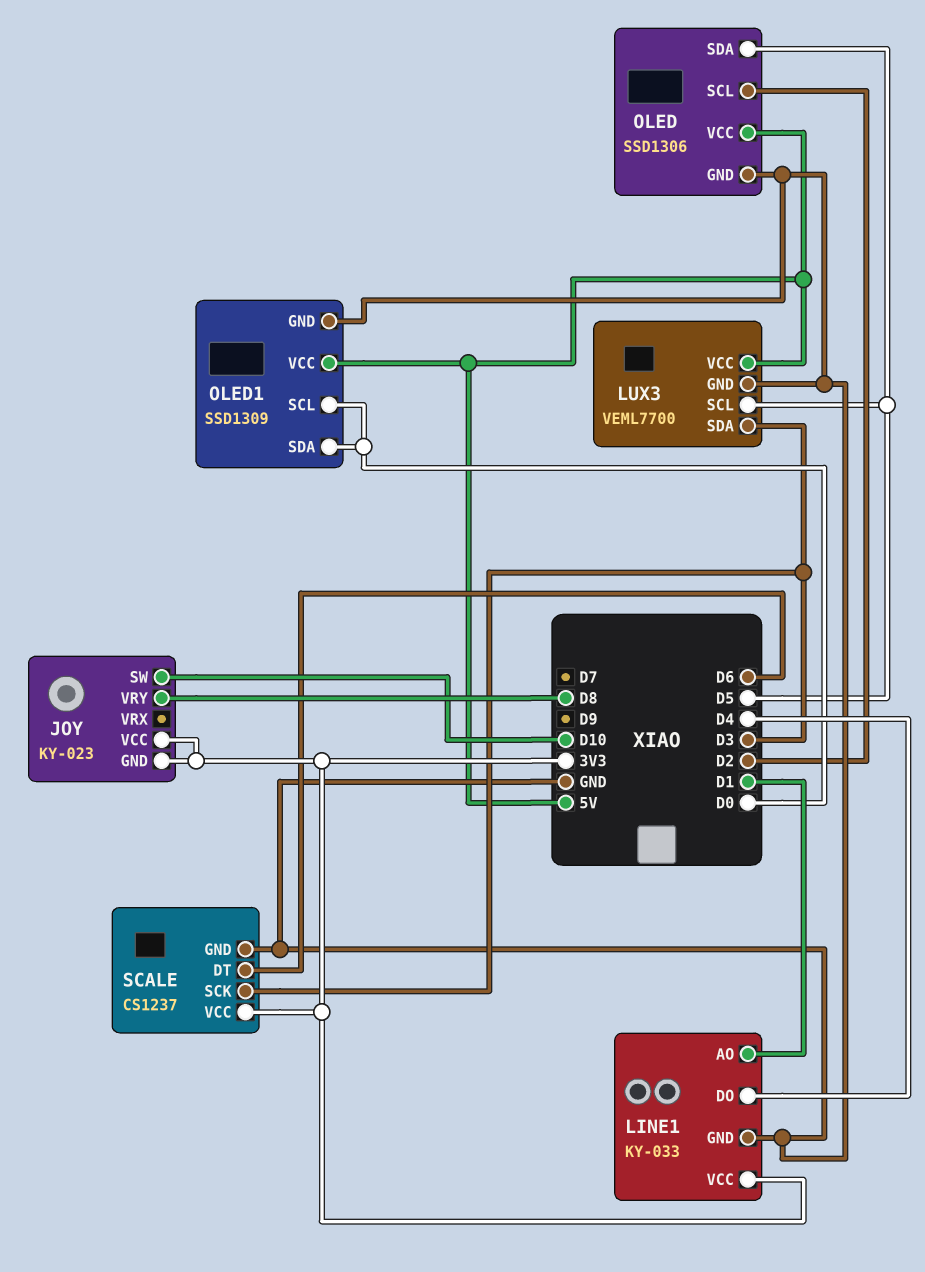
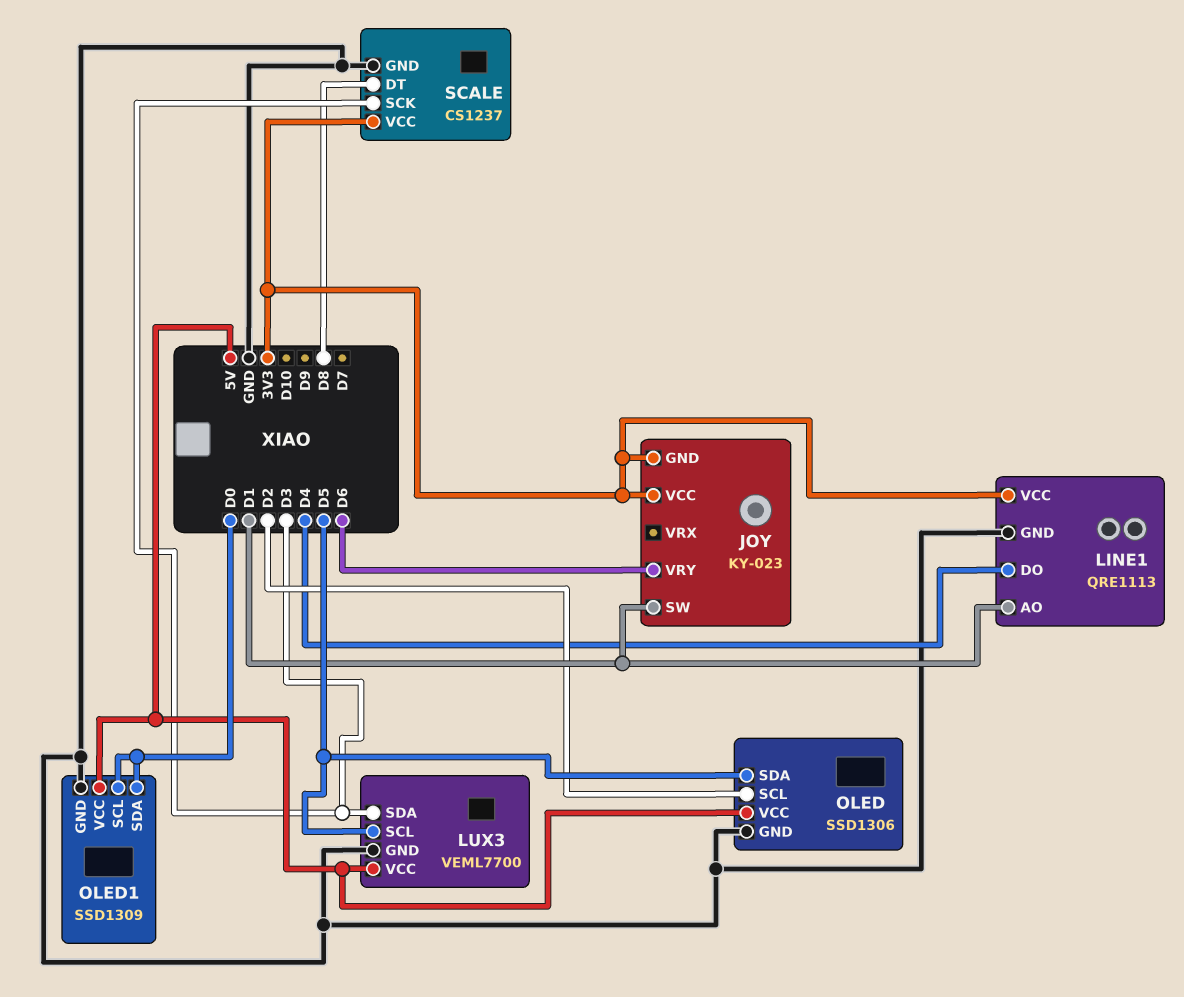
JOY pin SW: D10 -> D1
JOY pin VRY: D8 -> D6
LINE1: KY-033 -> QRE1113
SCALE pin DT: D6 -> D8

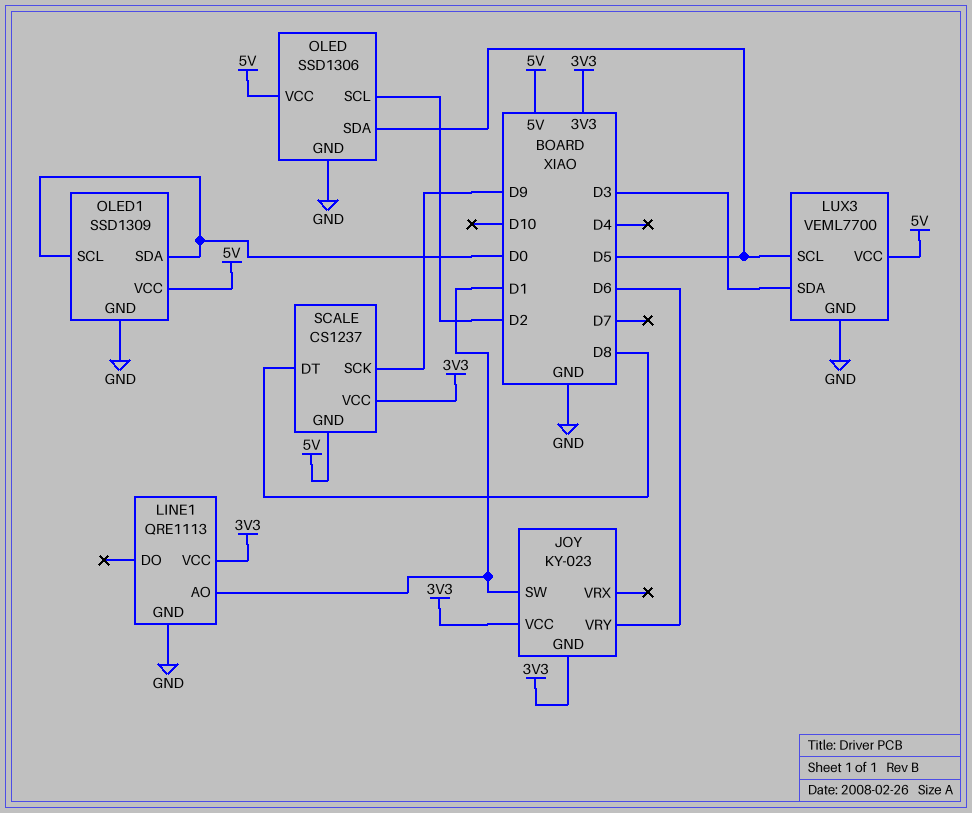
LINE1 pin DO: D4 -> none
SCALE pin GND: GND -> 5V
SCALE pin SCK: D3 -> D9

